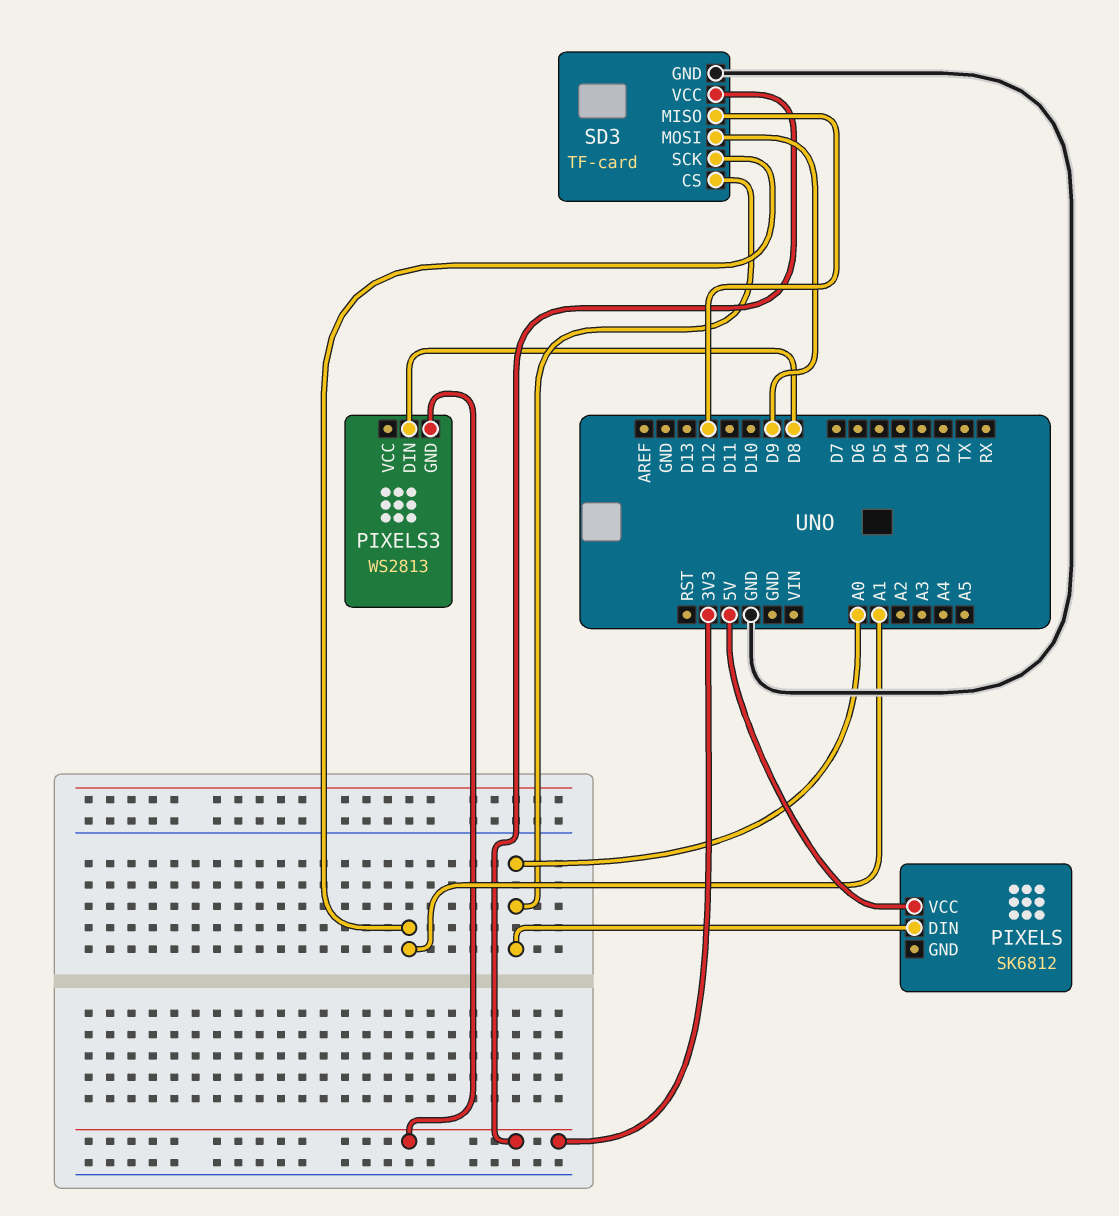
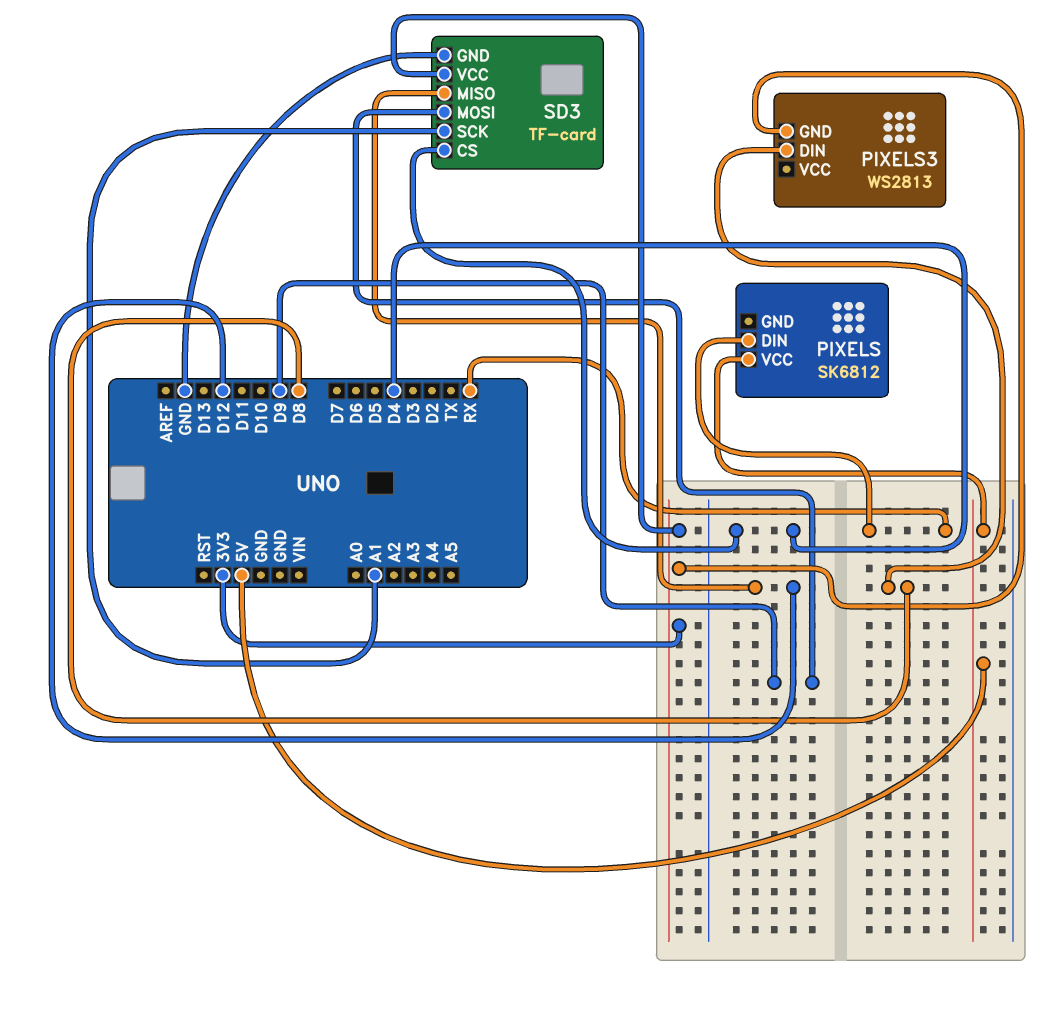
PIXELS pin DIN: A0 -> RX
SD3 pin CS: A0 -> D4

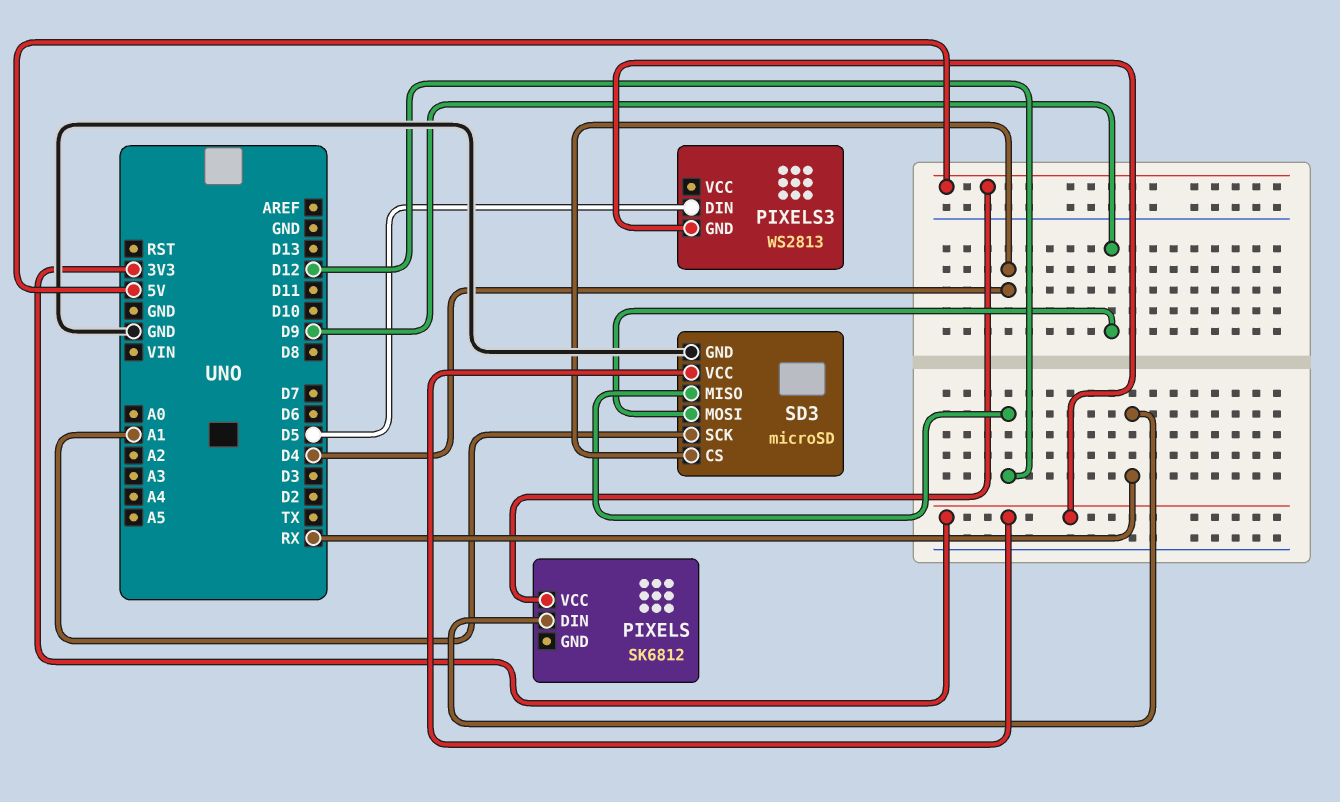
PIXELS3 pin DIN: D8 -> D5
SD3: TF-card -> microSD

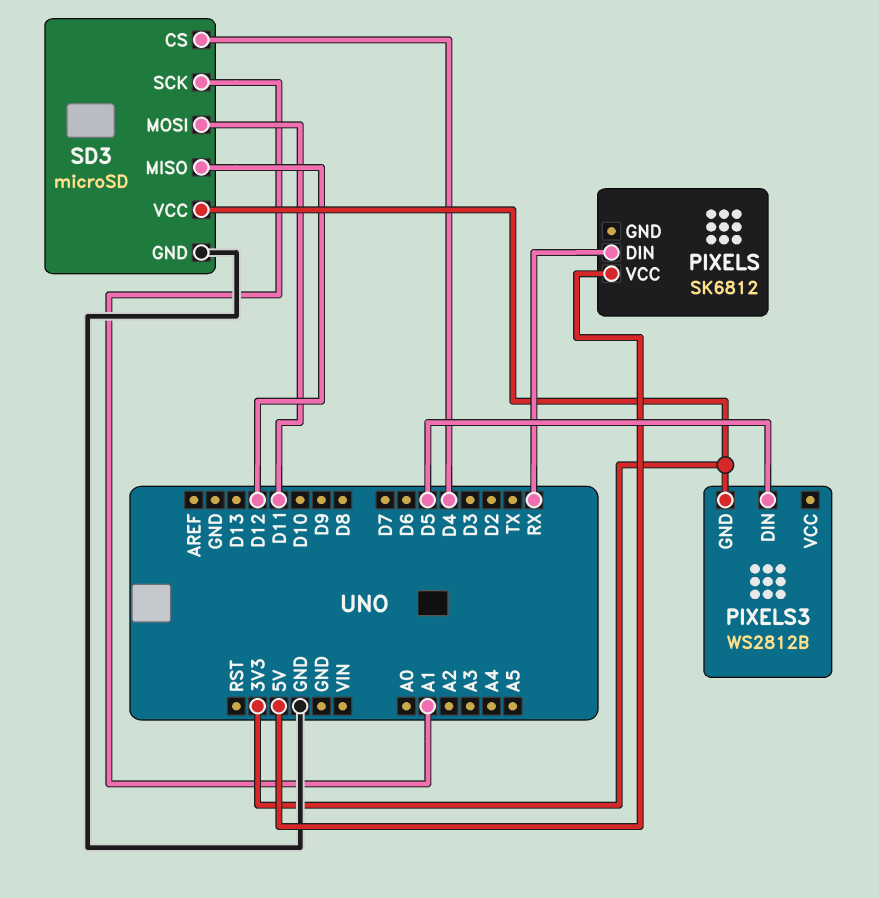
PIXELS3: WS2813 -> WS2812B
SD3 pin MOSI: D9 -> D11

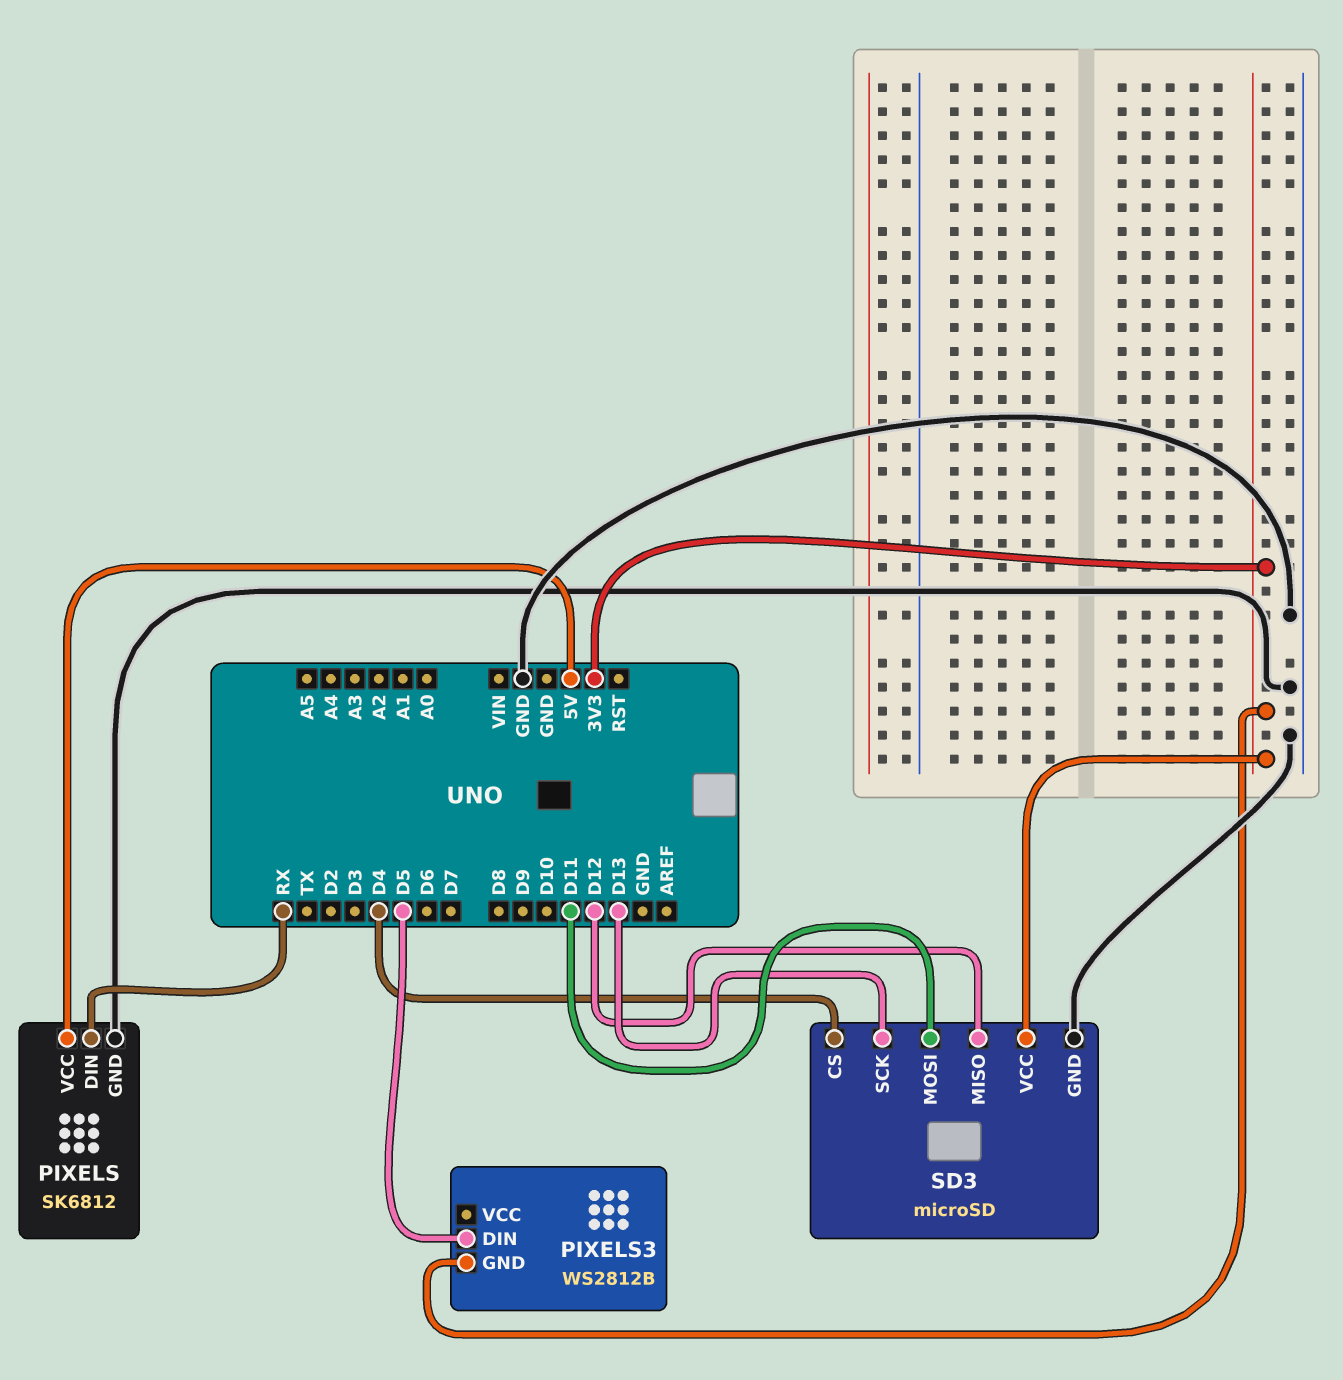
PIXELS pin GND: none -> GND
SD3 pin SCK: A1 -> D13

